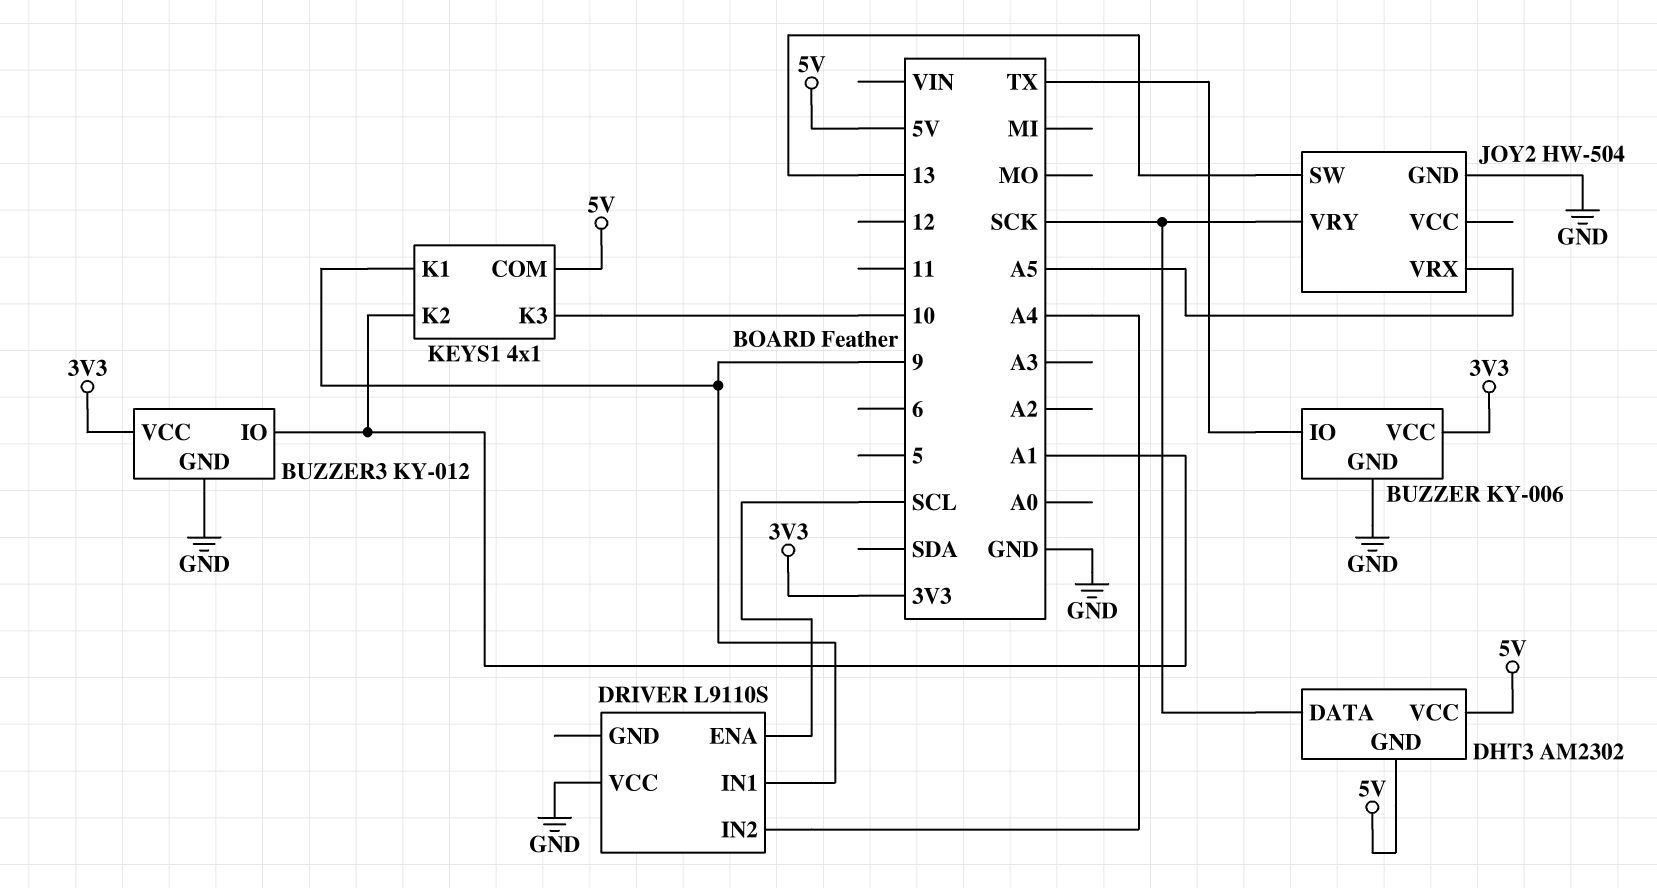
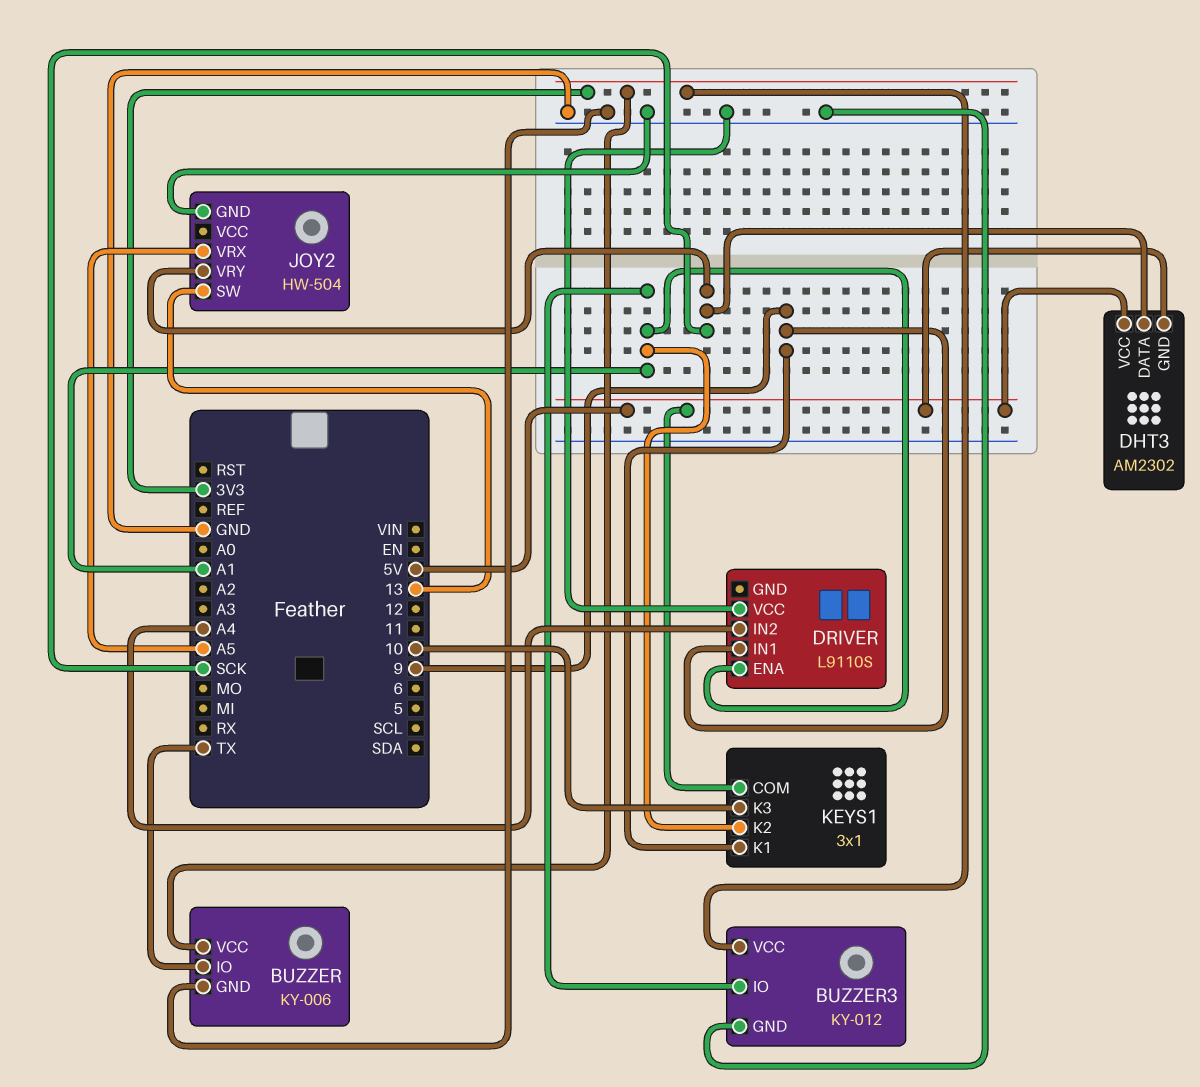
DRIVER pin ENA: SCL -> A1
KEYS1: 4x1 -> 3x1

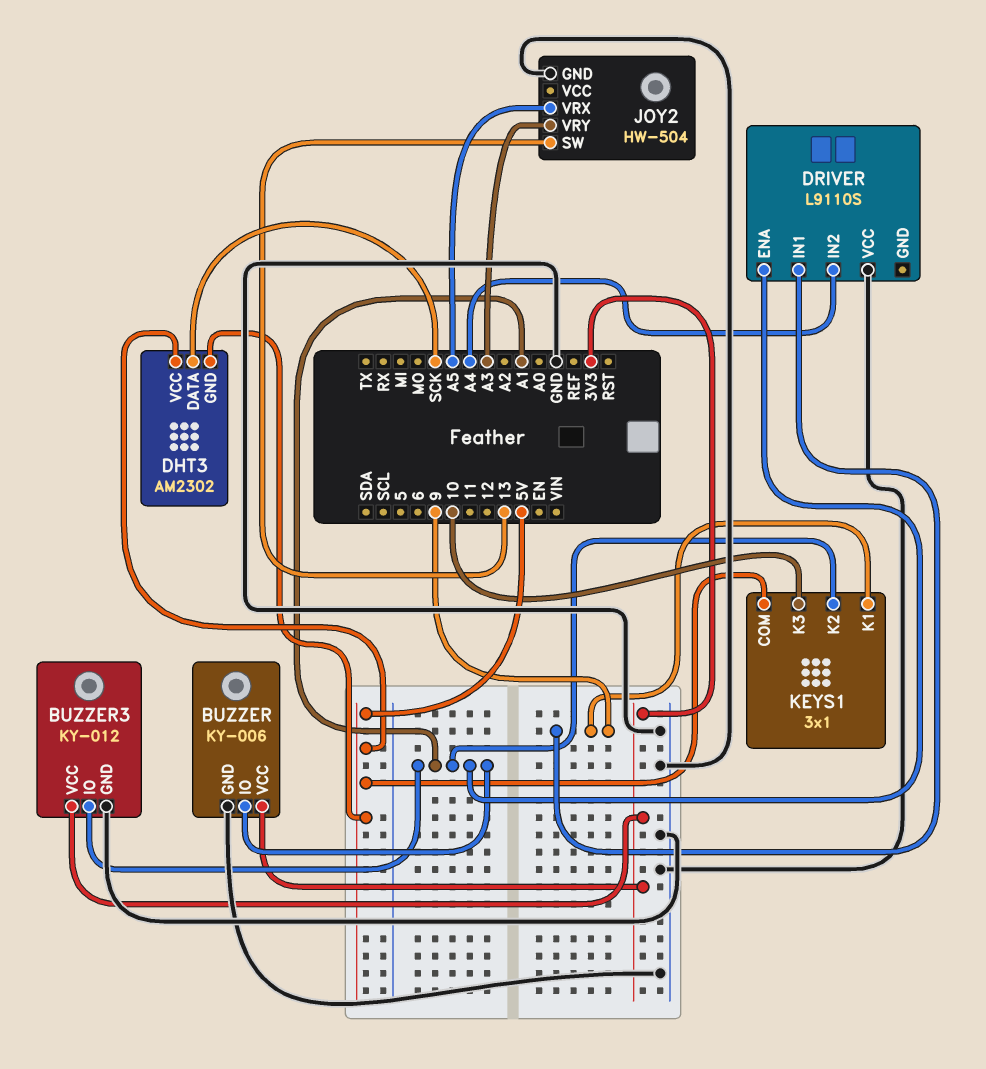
BUZZER pin IO: TX -> A1
JOY2 pin VRY: SCK -> A3

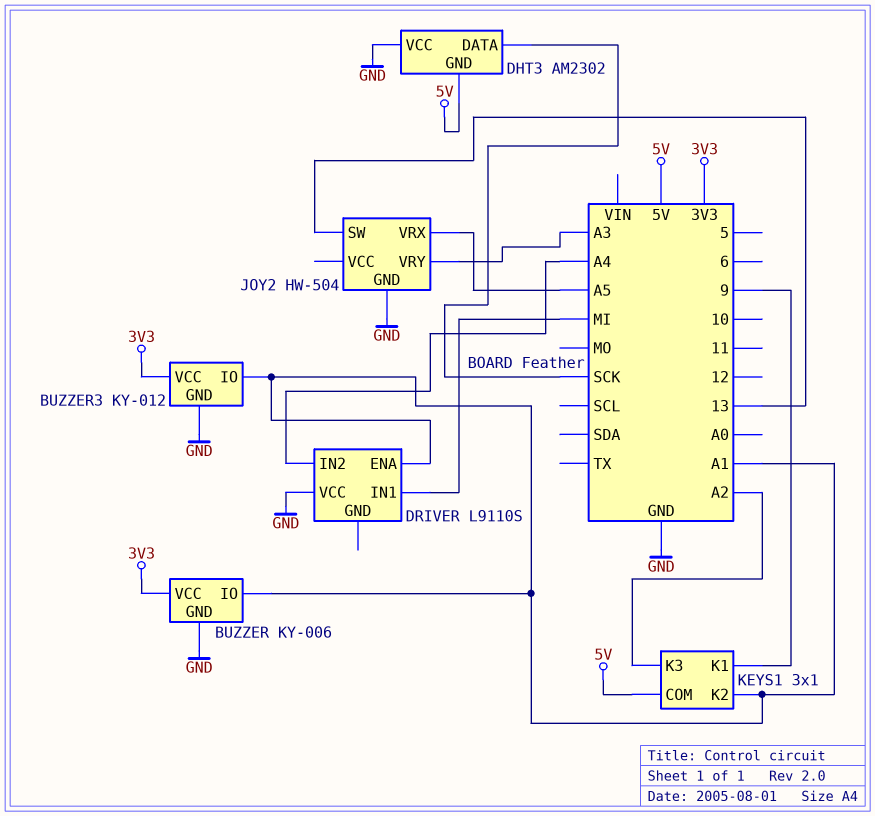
DHT3 pin VCC: 5V -> GND
DRIVER pin IN1: 9 -> MI
KEYS1 pin K3: 10 -> A2

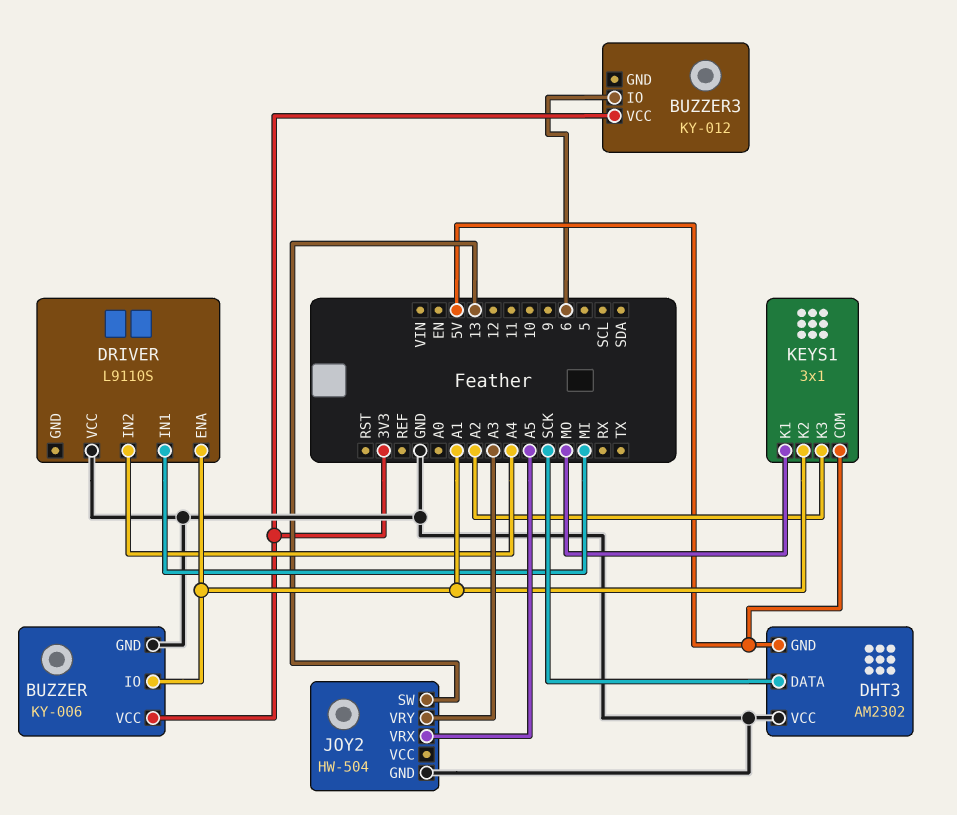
BUZZER3 pin GND: GND -> none
BUZZER3 pin IO: A1 -> 6
KEYS1 pin K1: 9 -> MO

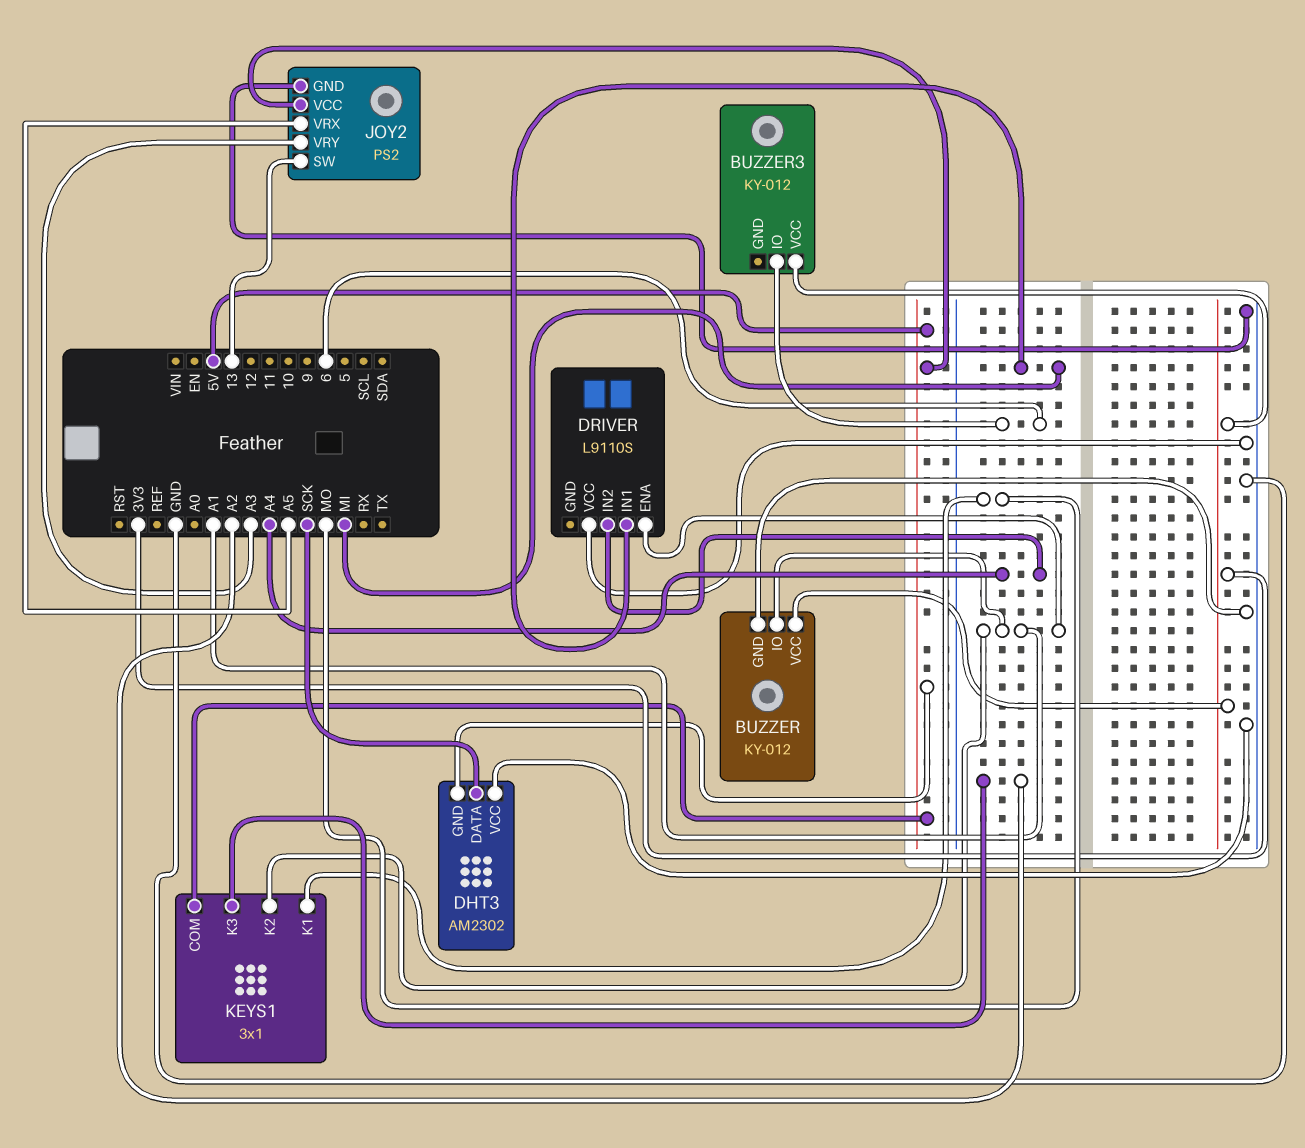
BUZZER: KY-006 -> KY-012
JOY2: HW-504 -> PS2
JOY2 pin VCC: none -> 5V

